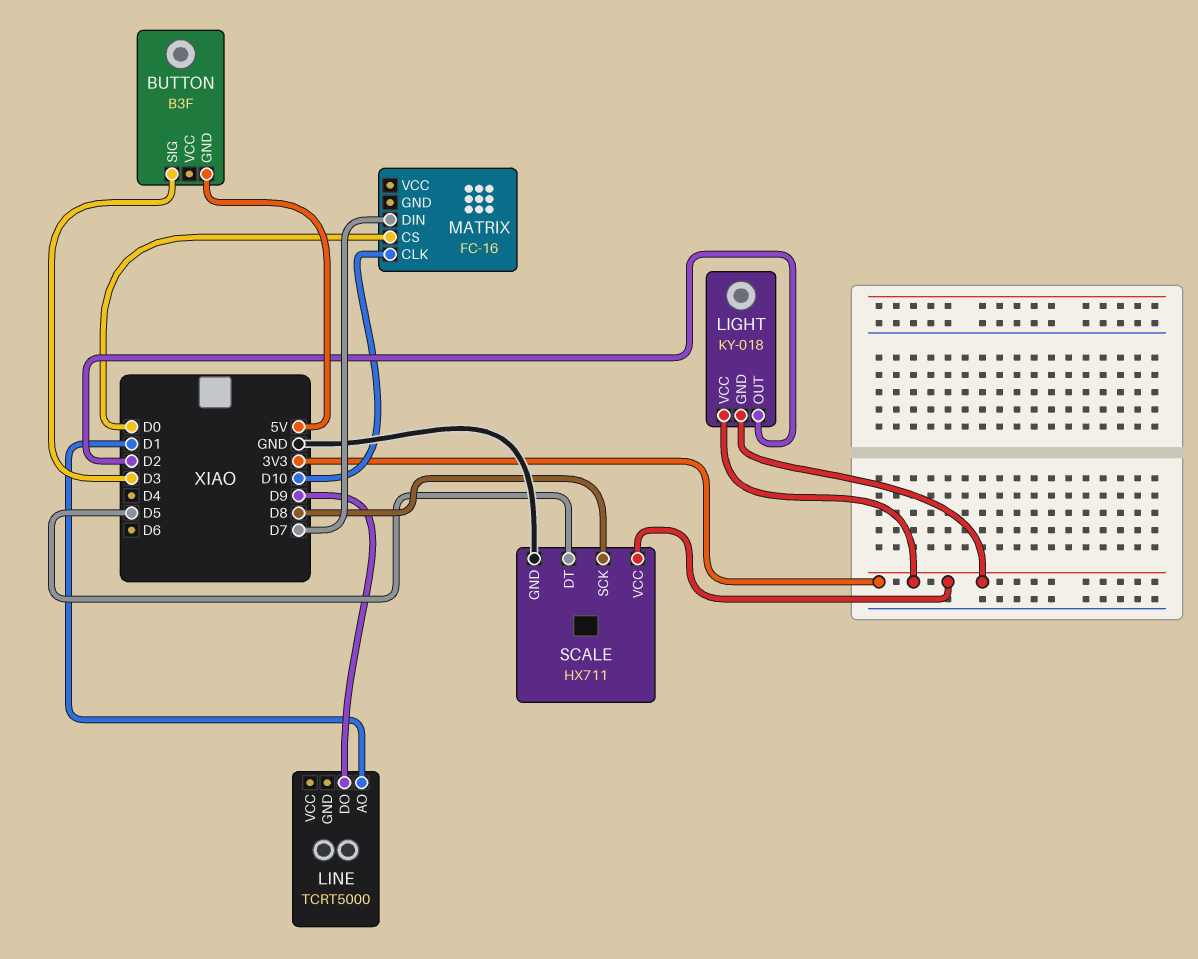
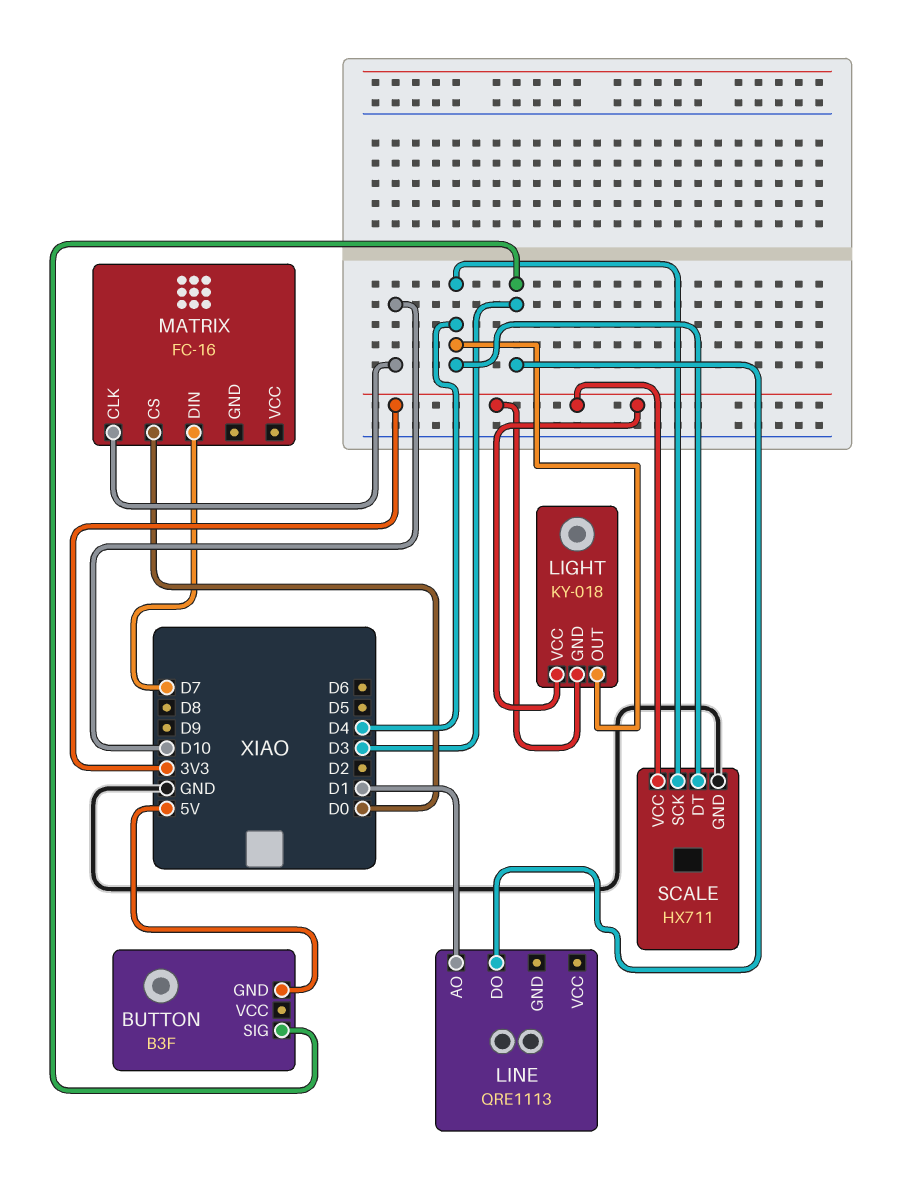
LIGHT pin OUT: D2 -> D4
LINE: TCRT5000 -> QRE1113
LINE pin DO: D9 -> D3
SCALE pin DT: D5 -> D4
SCALE pin SCK: D8 -> D4

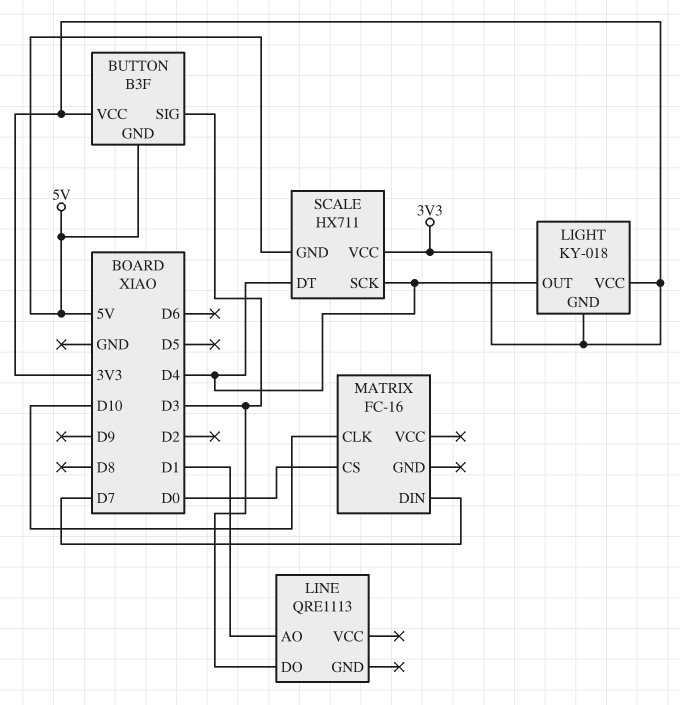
BUTTON pin VCC: none -> 3V3
SCALE pin GND: GND -> 5V

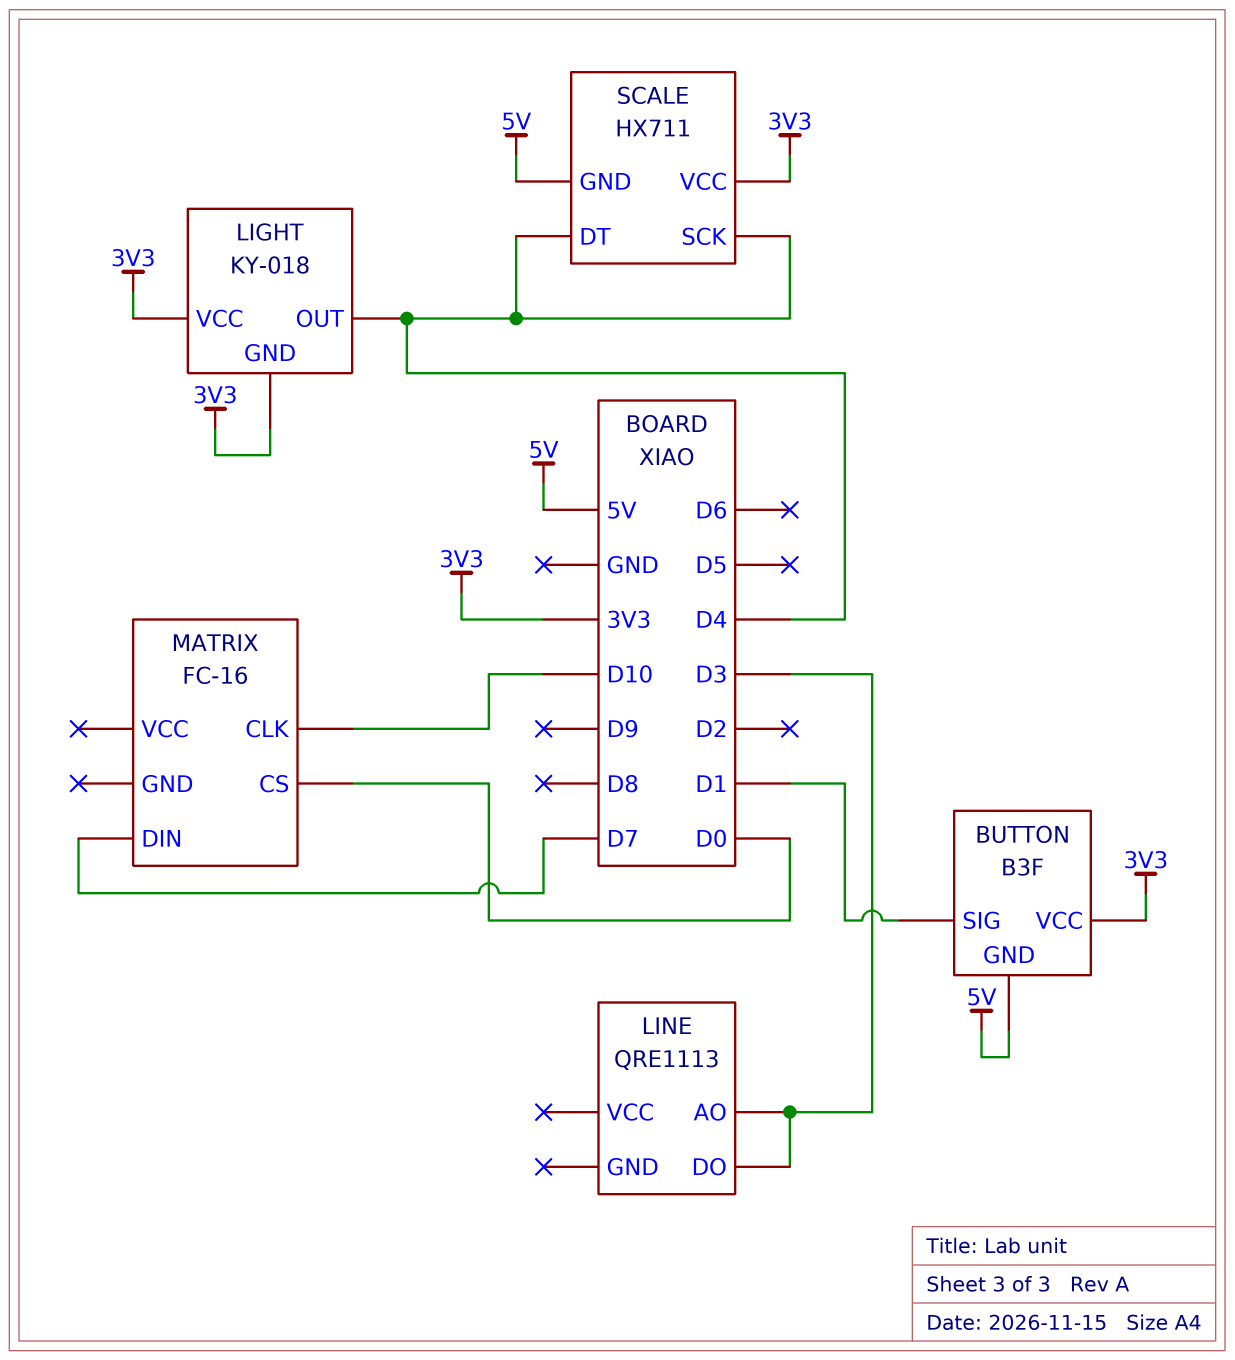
BUTTON pin SIG: D3 -> D1
LINE pin AO: D1 -> D3

